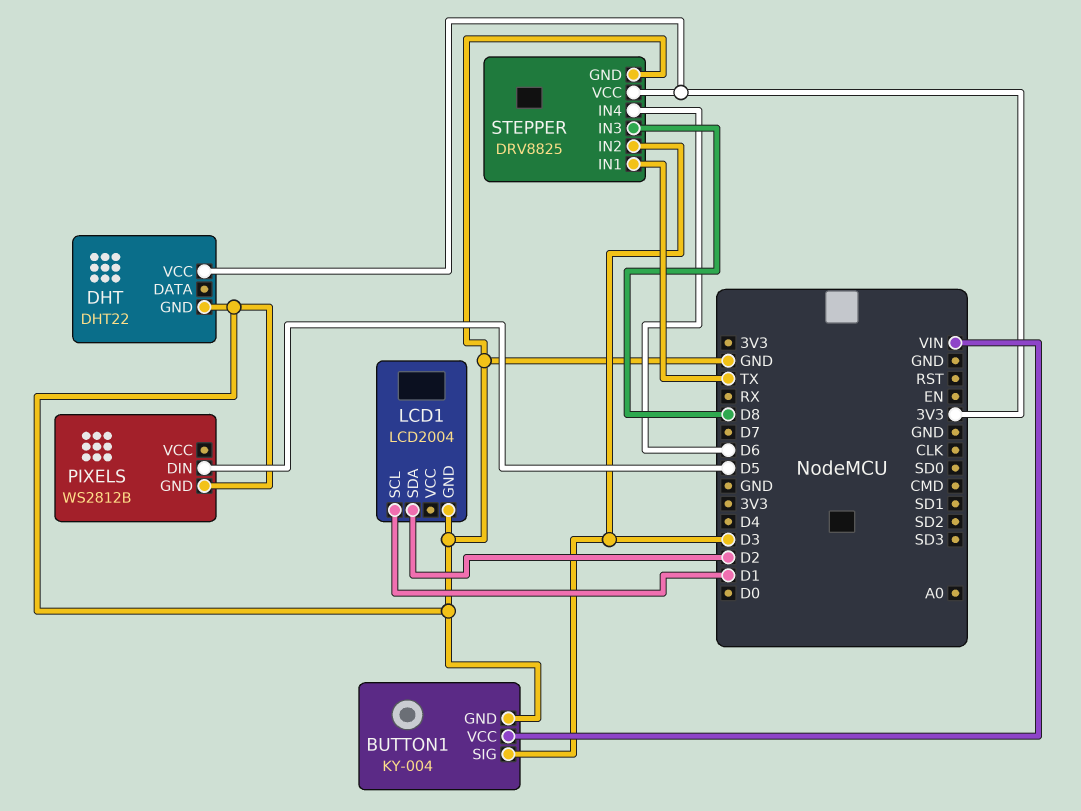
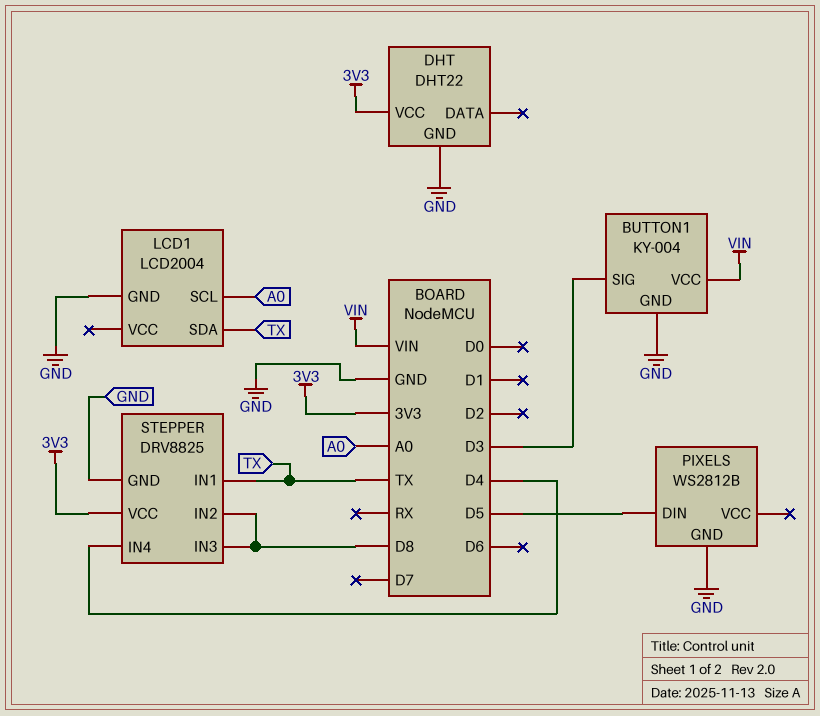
LCD1 pin SCL: D1 -> A0
LCD1 pin SDA: D2 -> TX
STEPPER pin IN2: D3 -> D8
STEPPER pin IN4: D6 -> D4

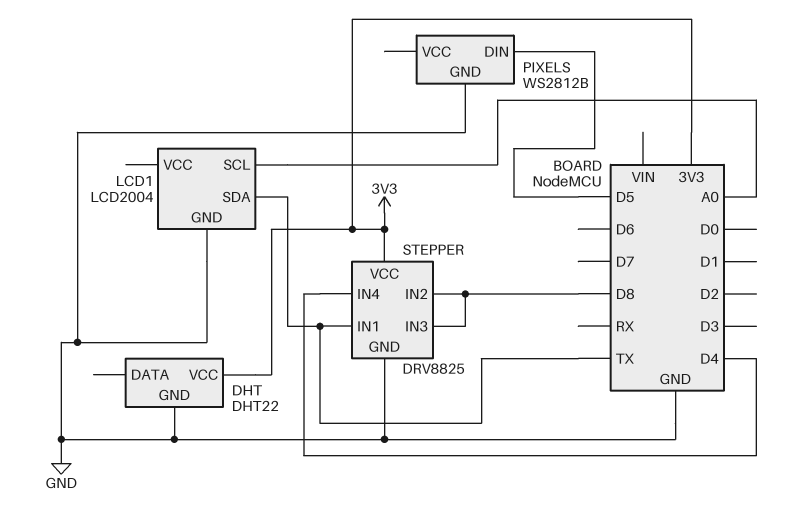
BUTTON1: KY-004 -> none
BUTTON1 pin GND: GND -> none
BUTTON1 pin SIG: D3 -> none
BUTTON1 pin VCC: VIN -> none

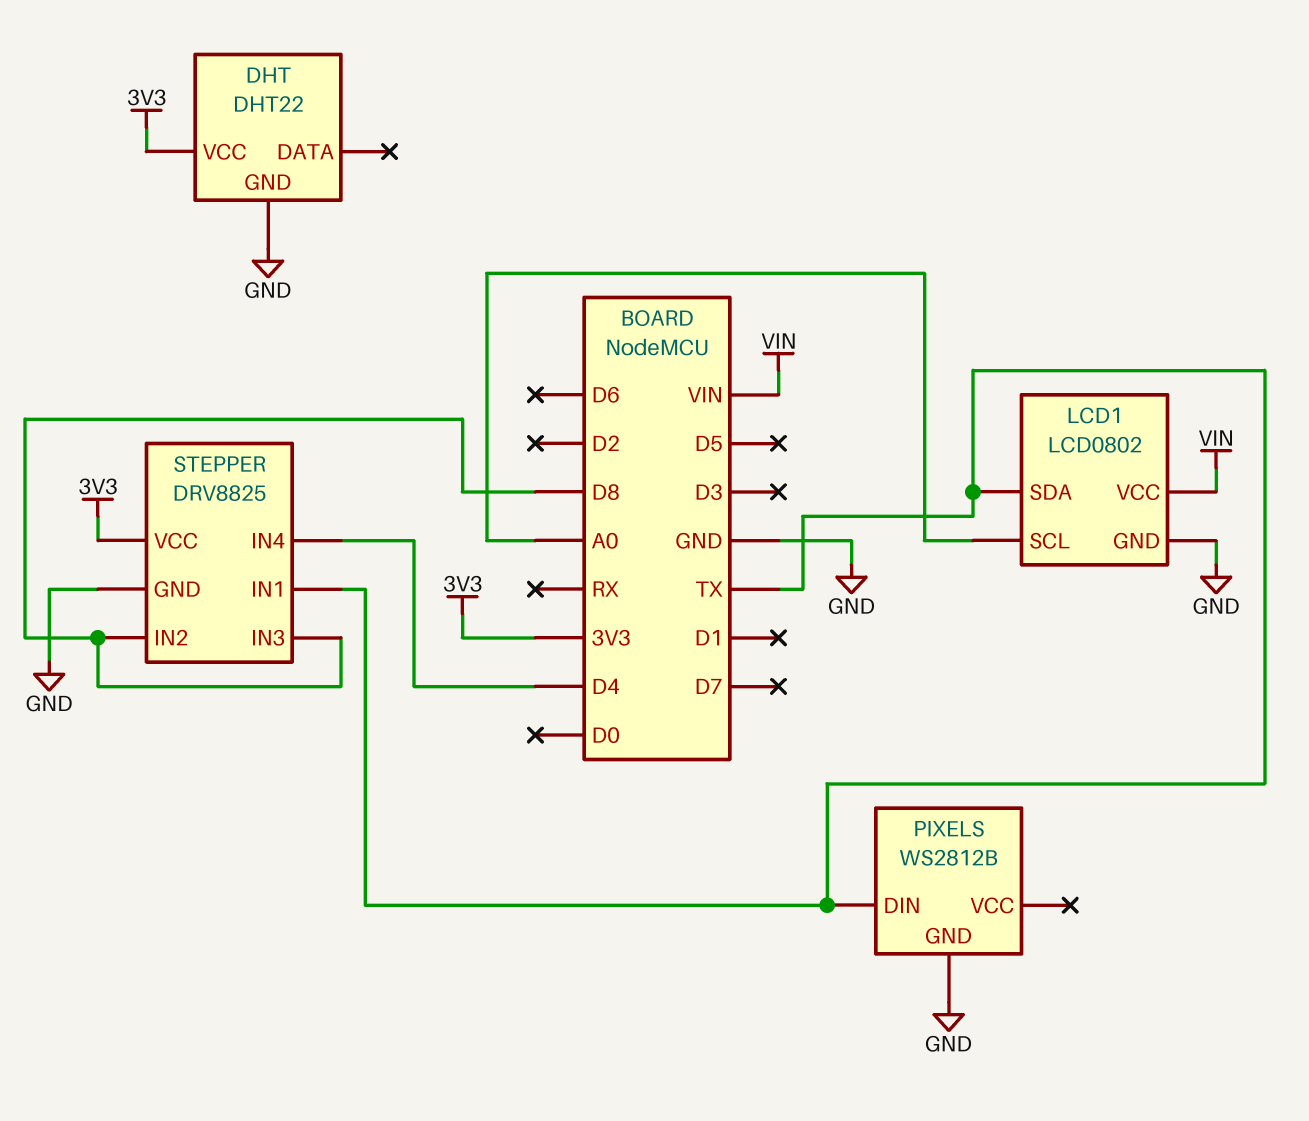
LCD1: LCD2004 -> LCD0802
LCD1 pin VCC: none -> VIN
PIXELS pin DIN: D5 -> TX

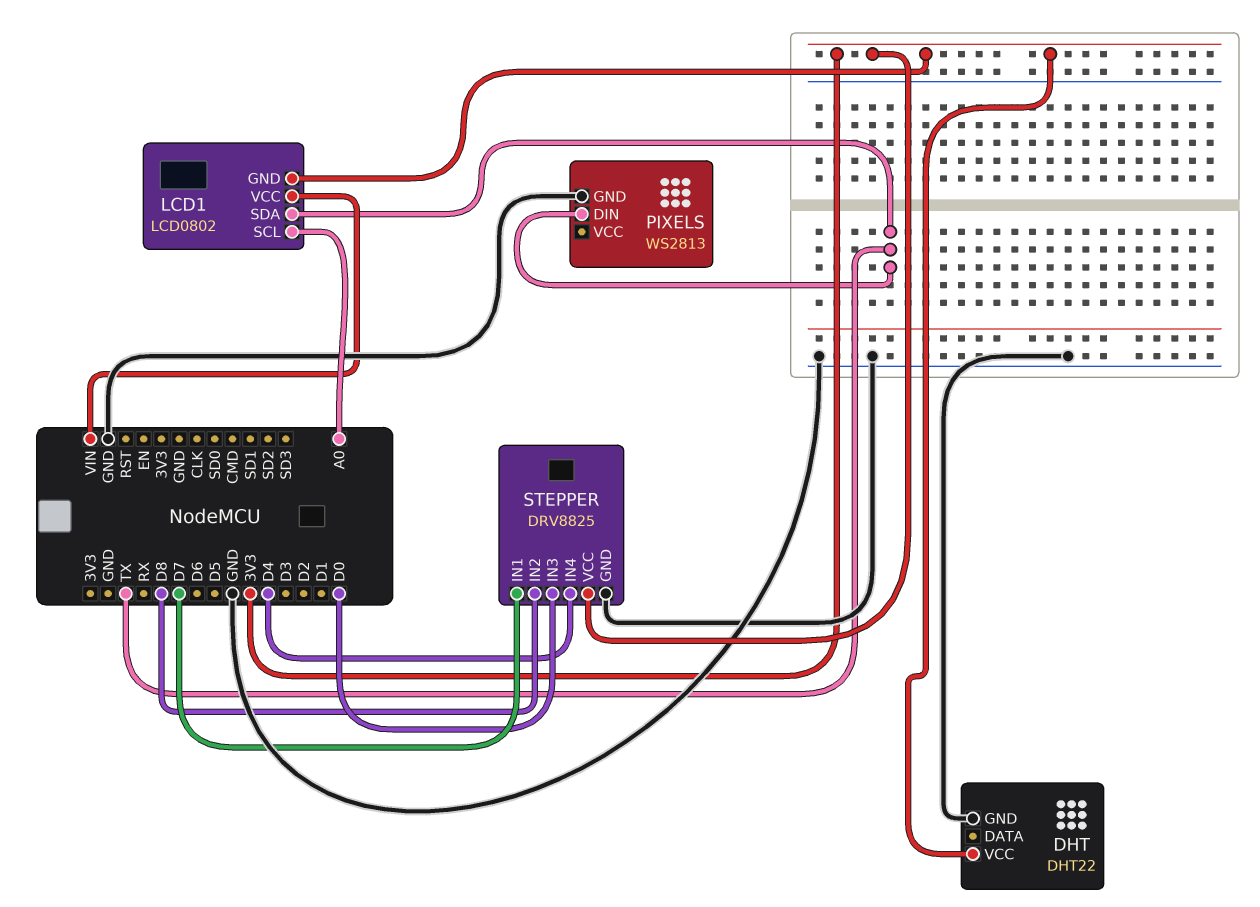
LCD1 pin GND: GND -> 3V3
PIXELS: WS2812B -> WS2813
STEPPER pin IN1: TX -> D7
STEPPER pin IN3: D8 -> D0

